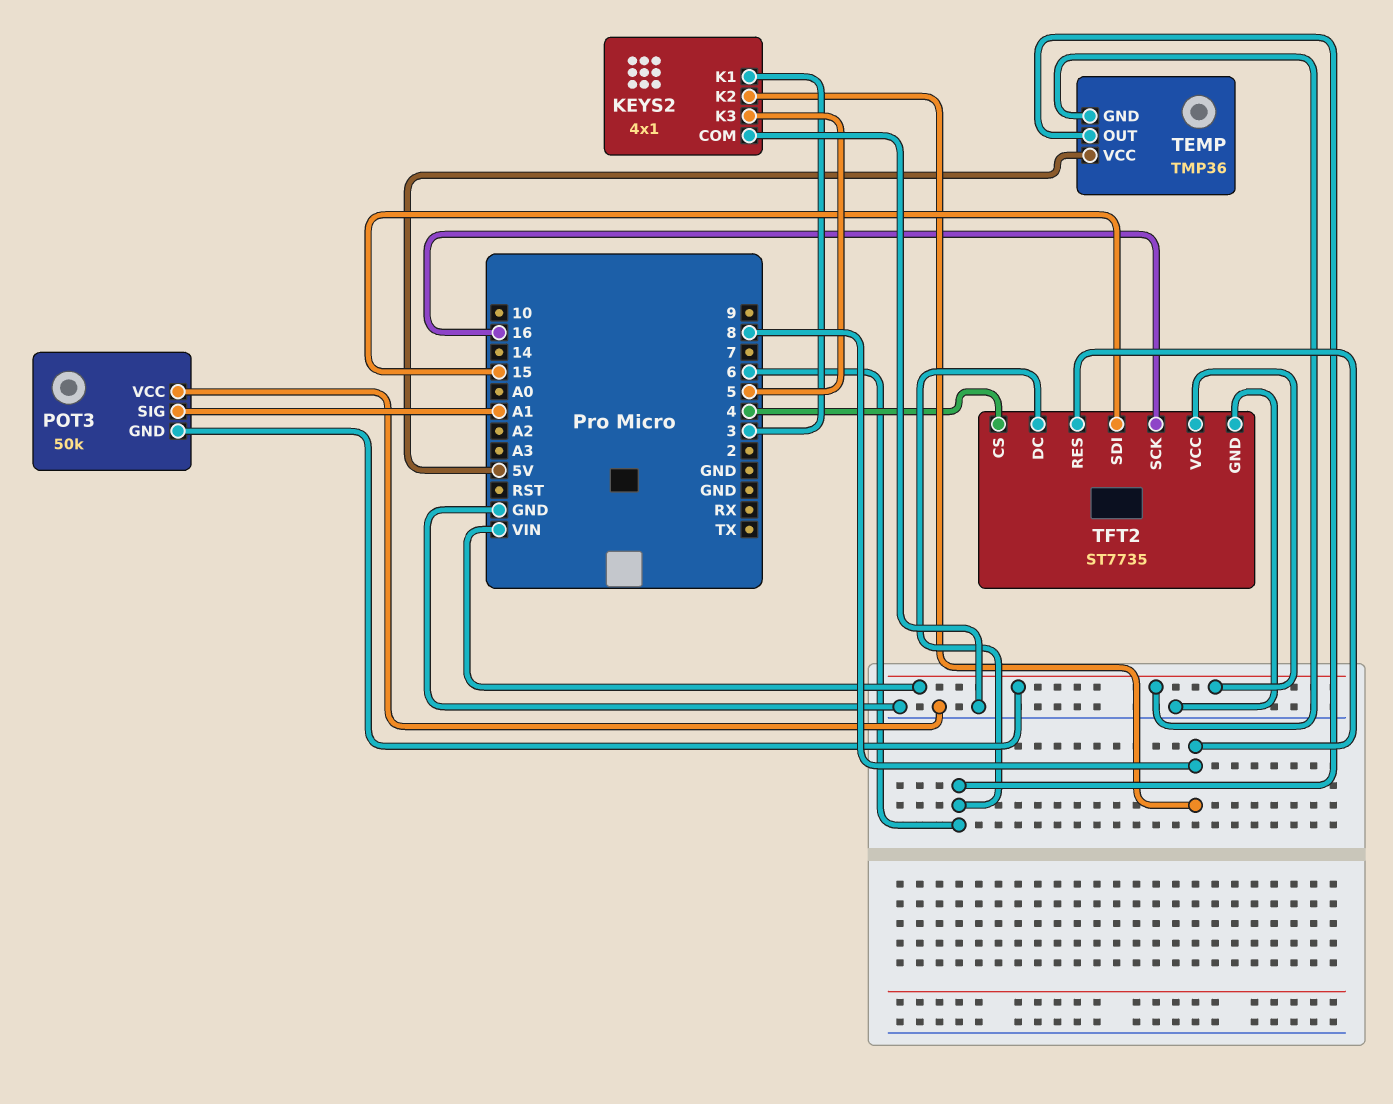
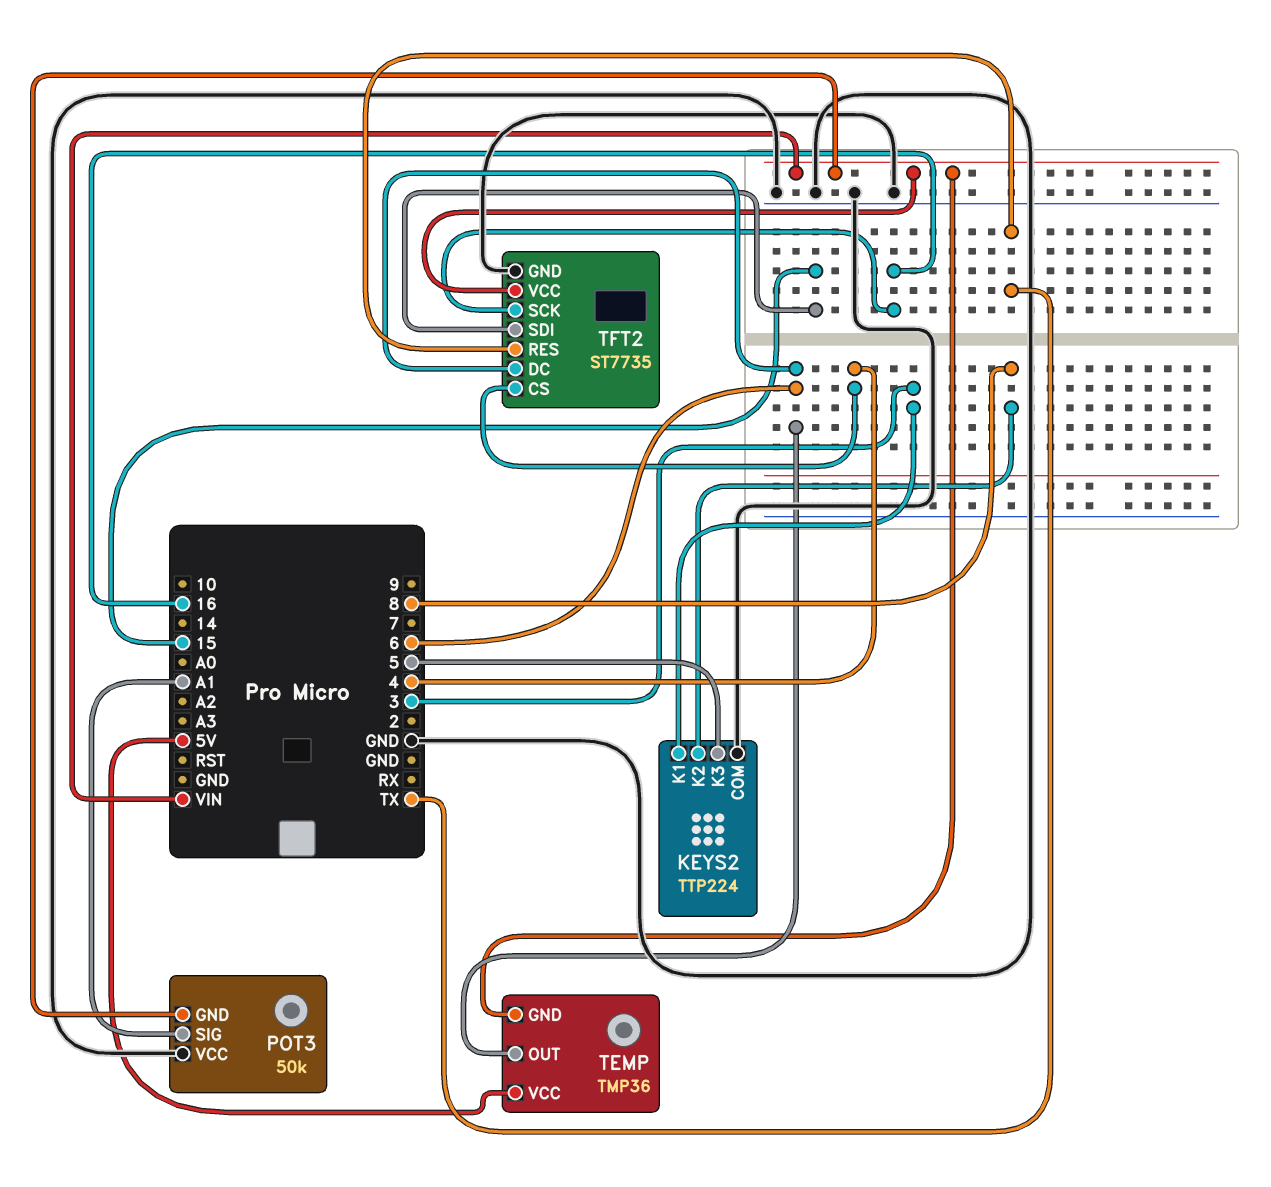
KEYS2: 4x1 -> TTP224
TFT2 pin RES: 8 -> TX

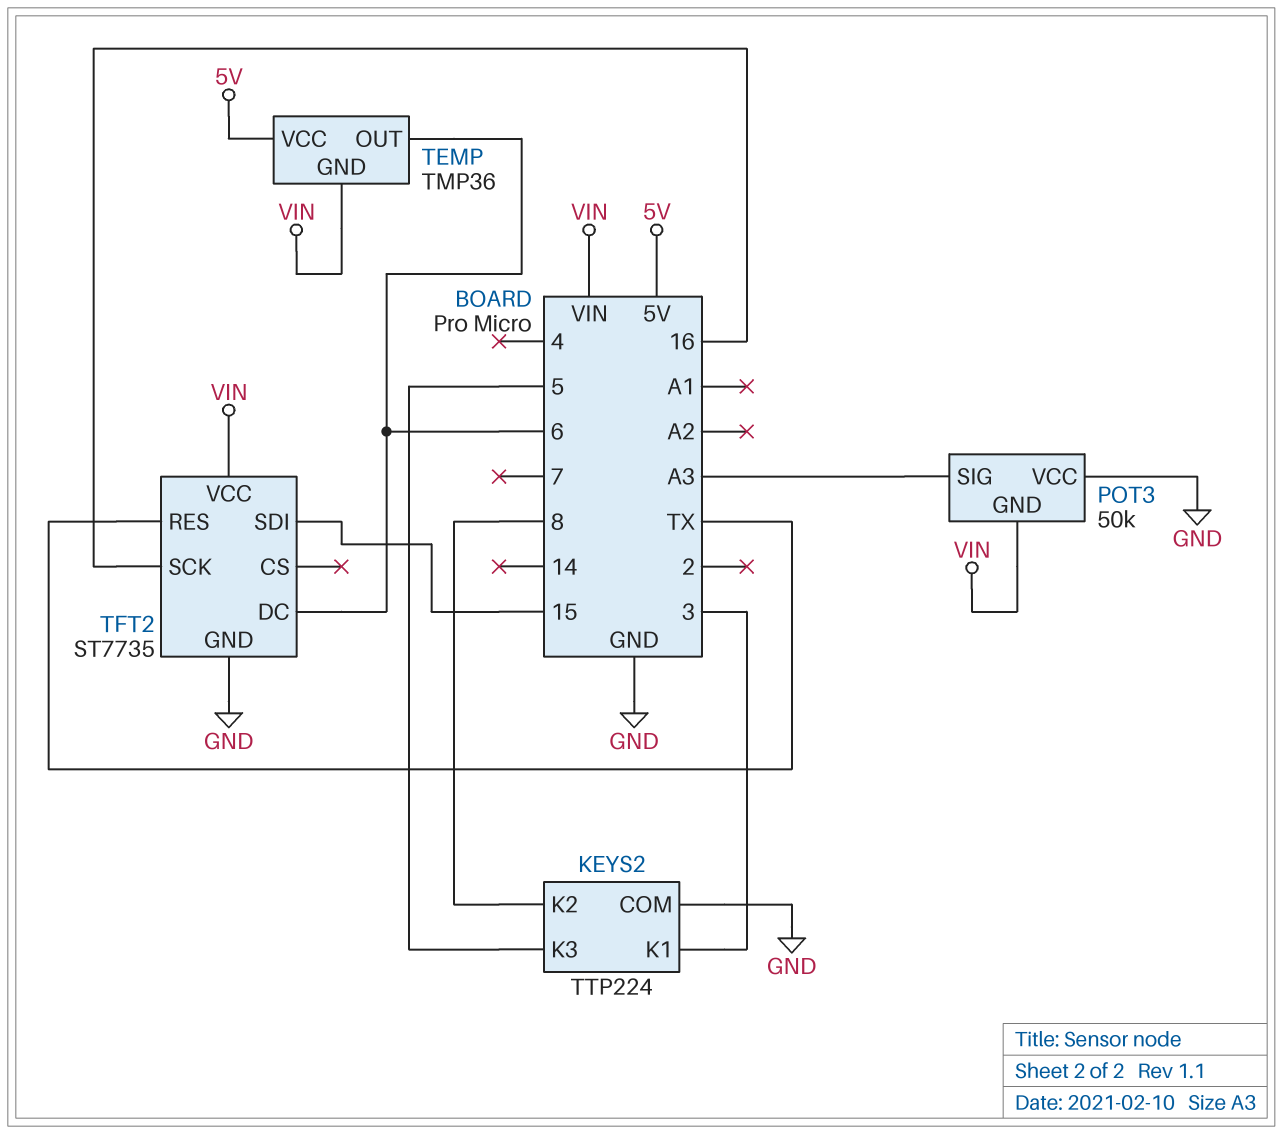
POT3 pin SIG: A1 -> A3
TFT2 pin CS: 4 -> none

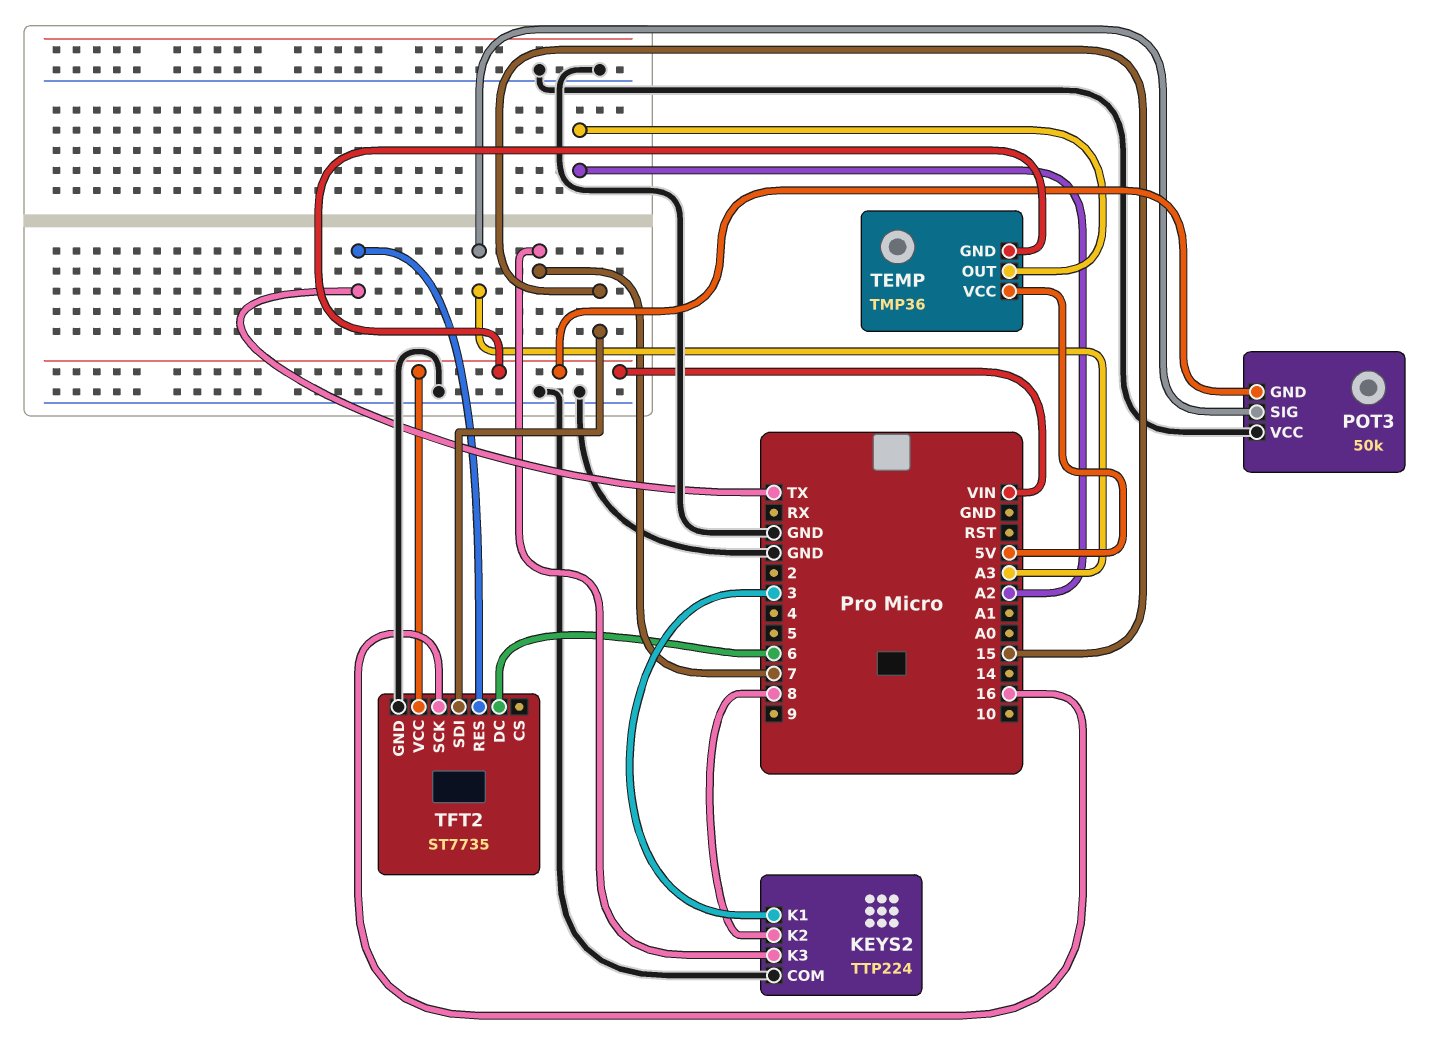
KEYS2 pin K3: 5 -> 7
TEMP pin OUT: 6 -> A2

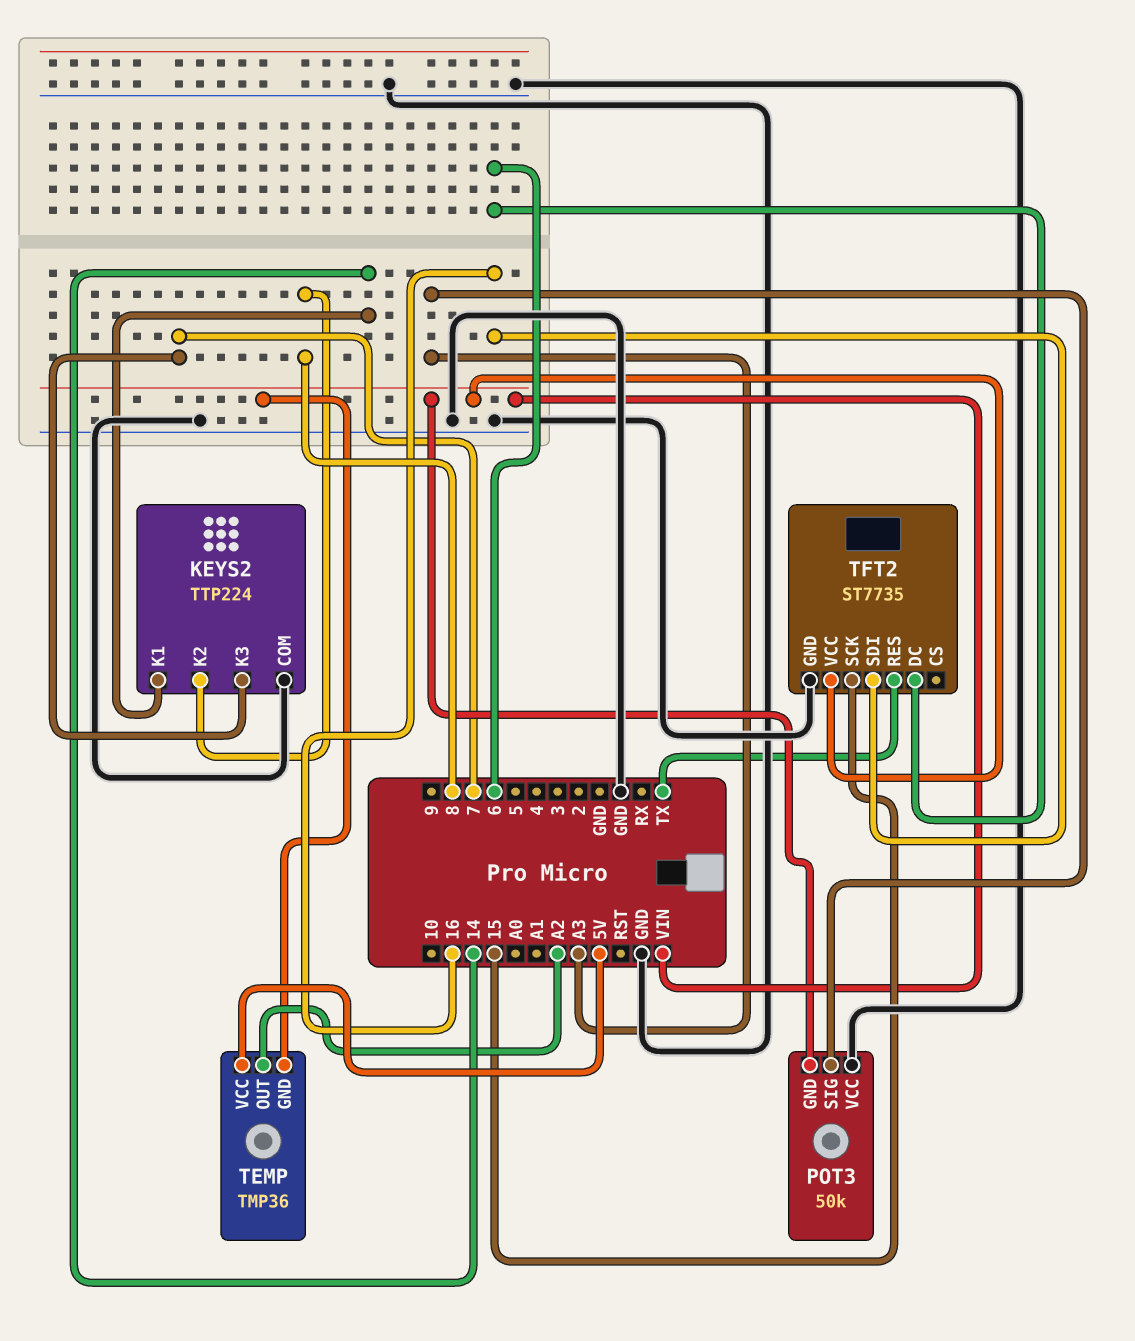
KEYS2 pin K1: 3 -> 14
TFT2 pin SCK: 16 -> 15
TFT2 pin SDI: 15 -> 16

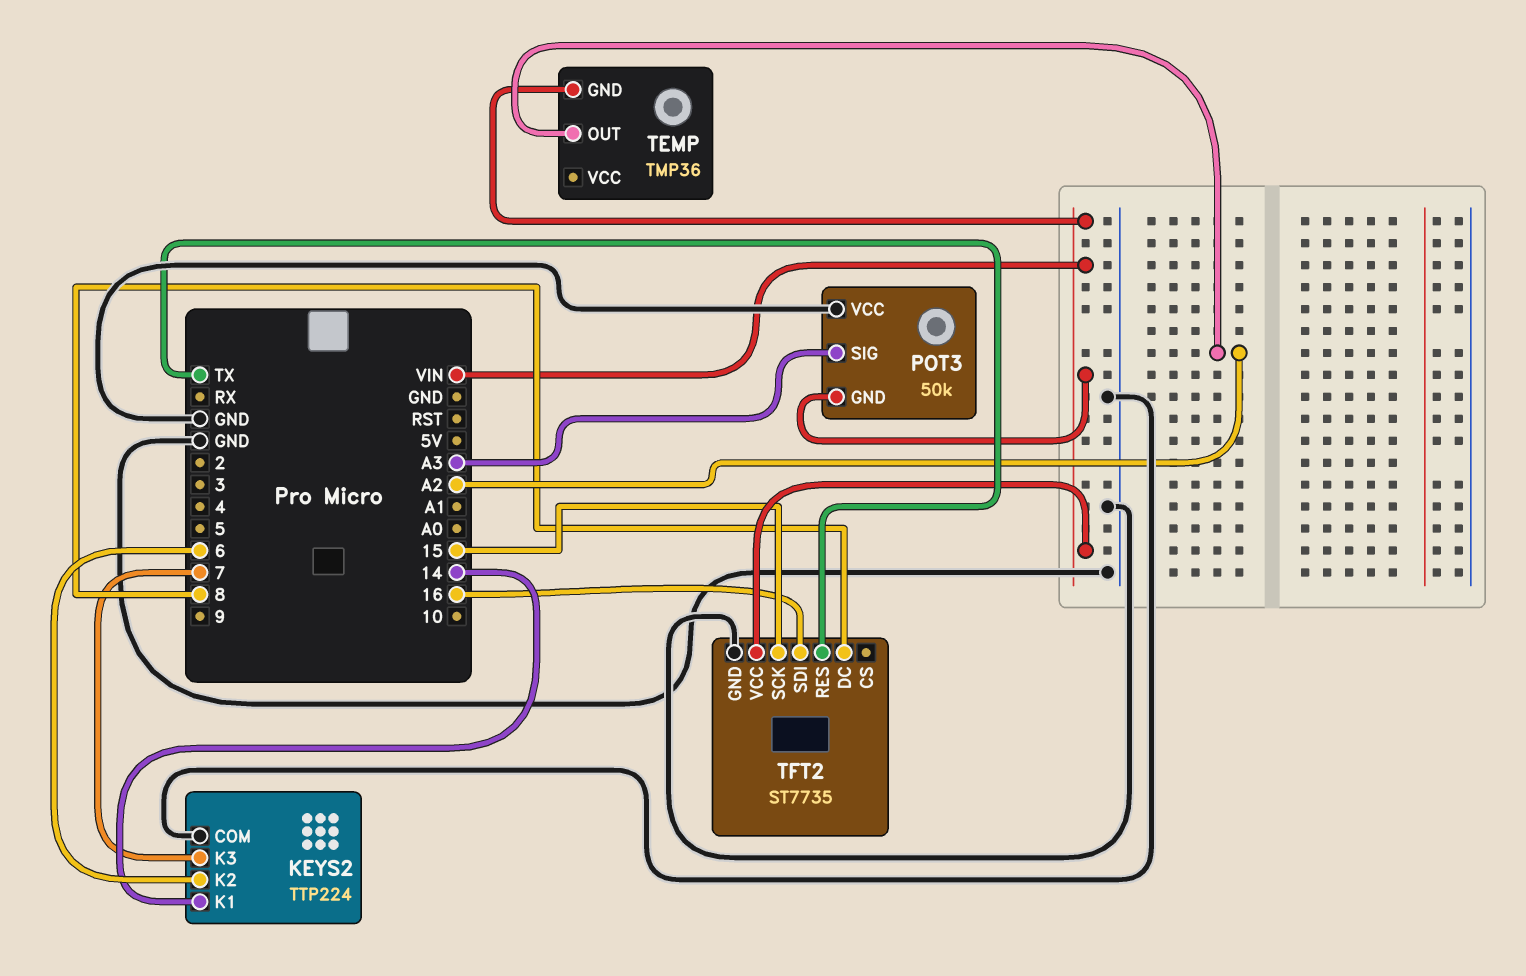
KEYS2 pin K2: 8 -> 6
TEMP pin VCC: 5V -> none
TFT2 pin DC: 6 -> 8

